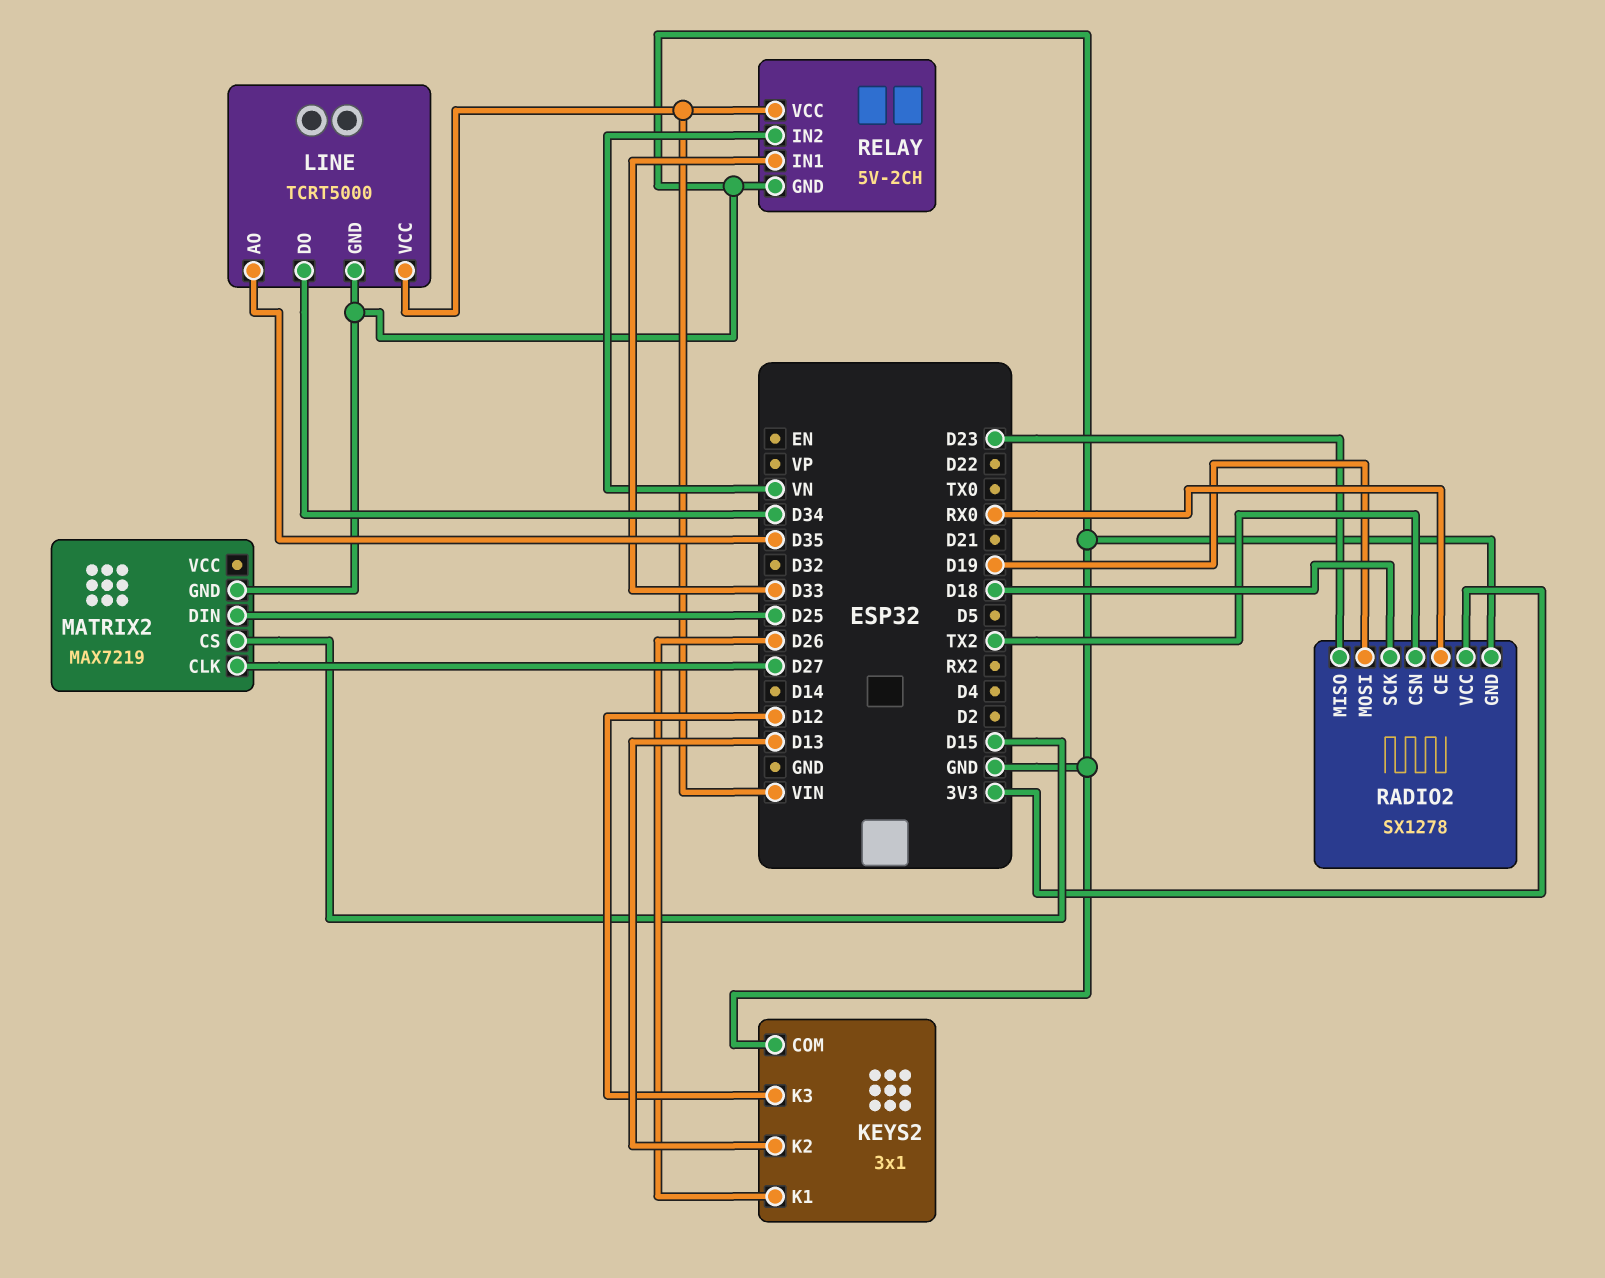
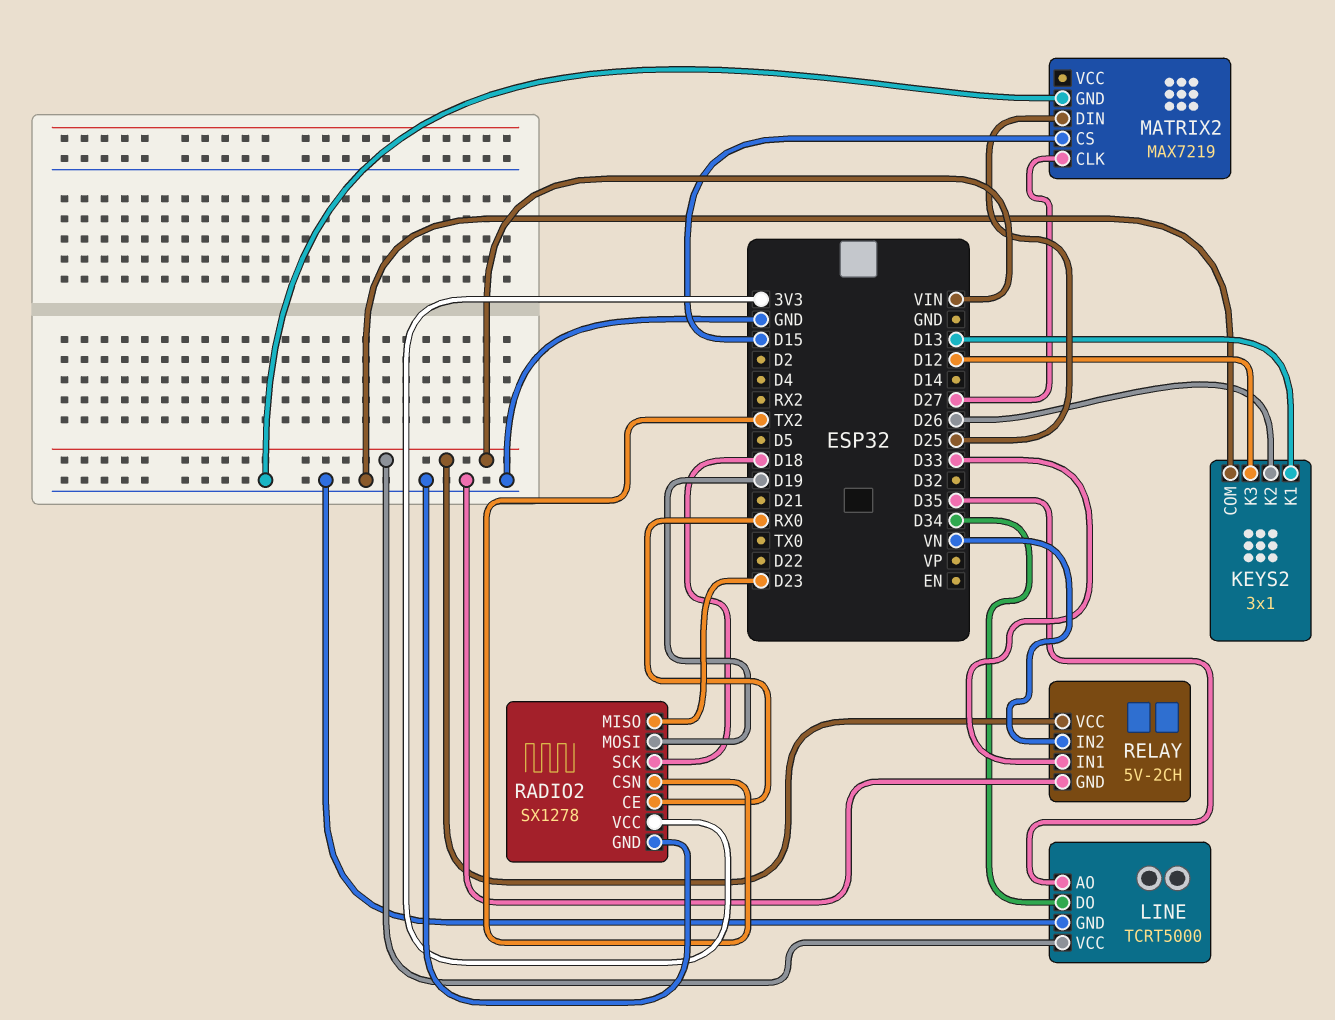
KEYS2 pin K1: D26 -> D13
KEYS2 pin K2: D13 -> D26

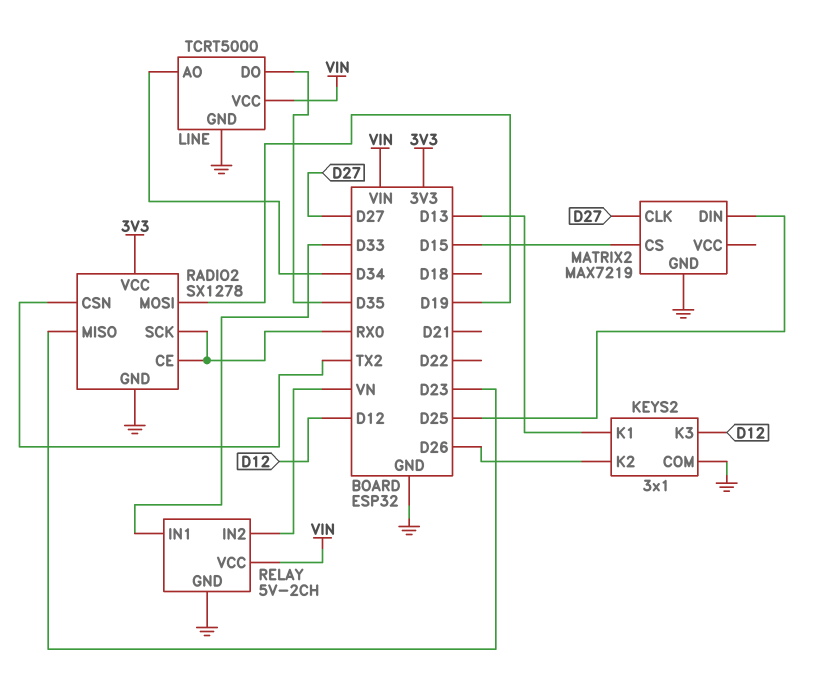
LINE pin AO: D35 -> D34
LINE pin DO: D34 -> D35
RADIO2 pin SCK: D18 -> RX0

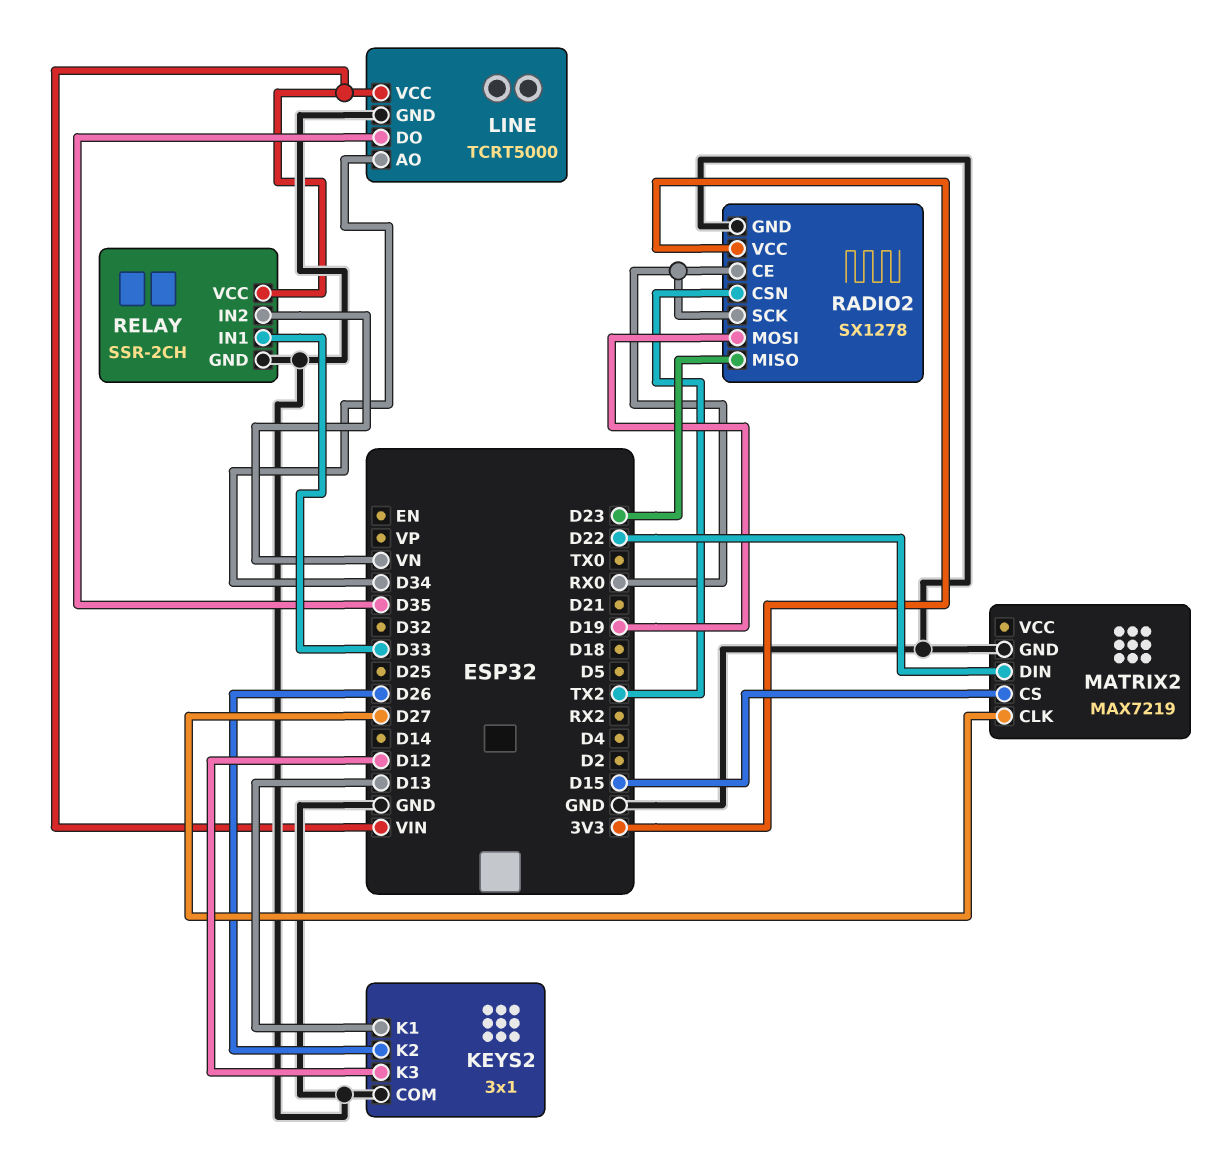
MATRIX2 pin DIN: D25 -> D22
RELAY: 5V-2CH -> SSR-2CH

